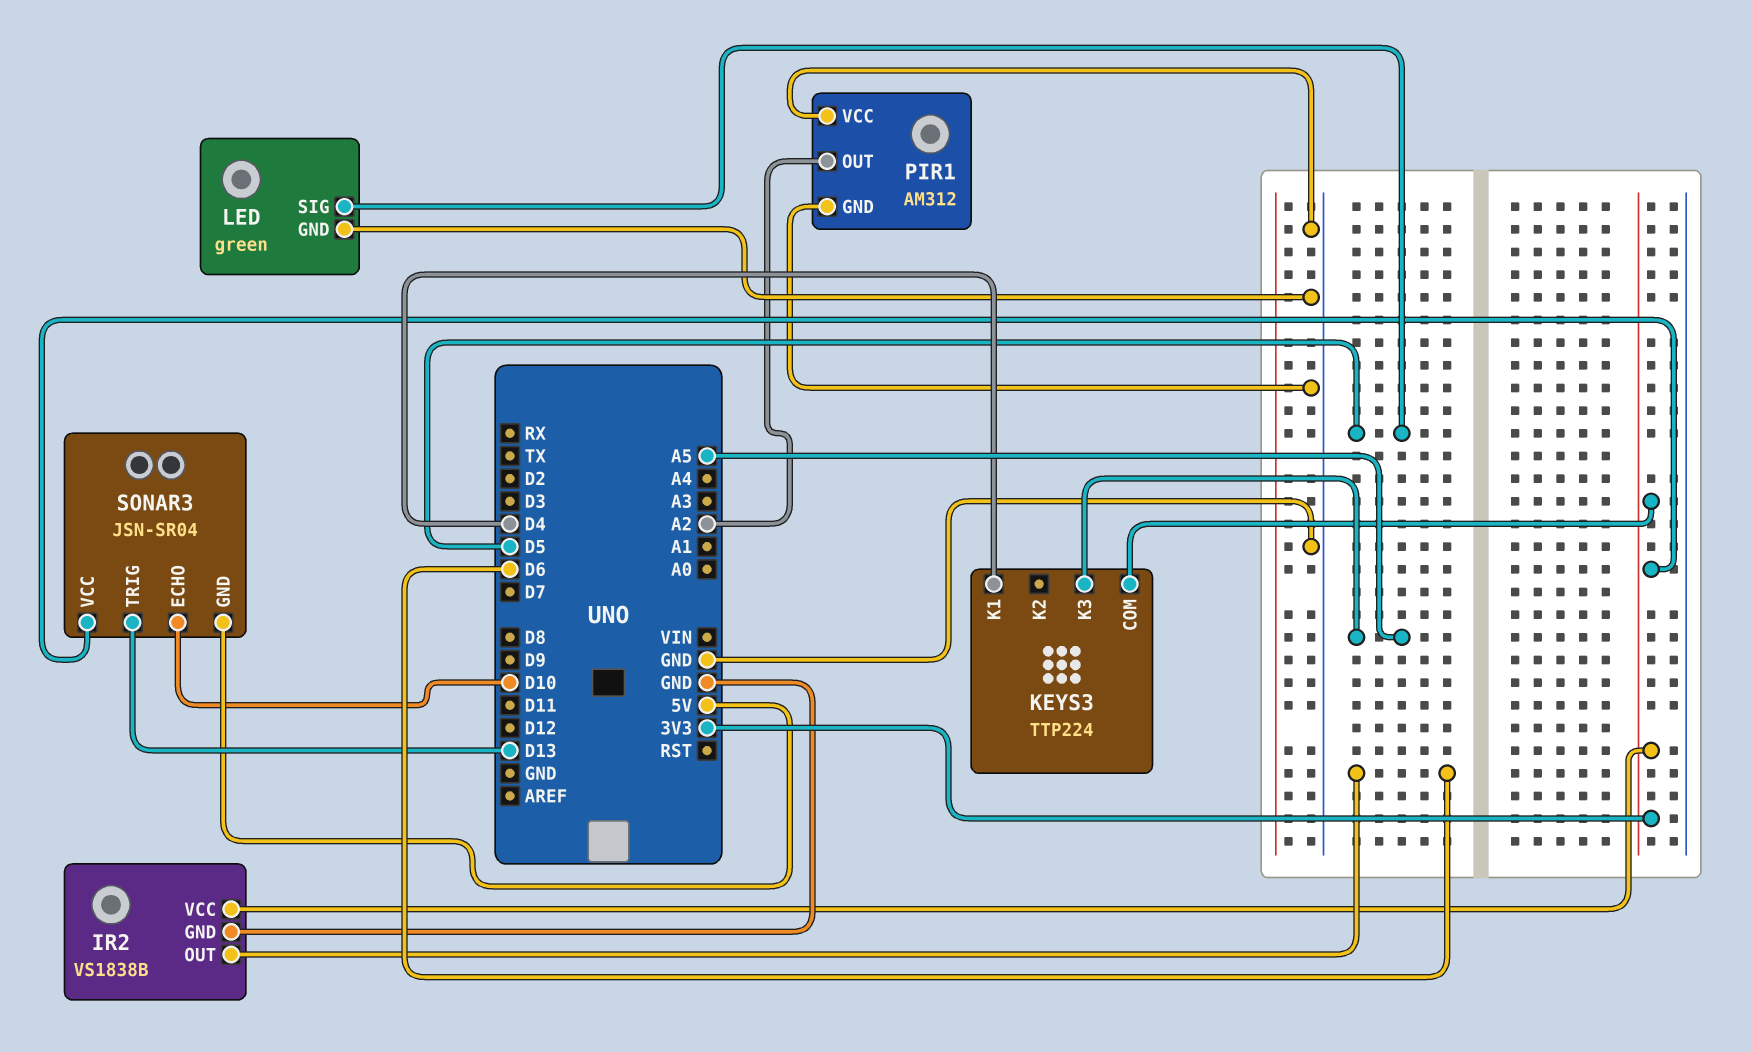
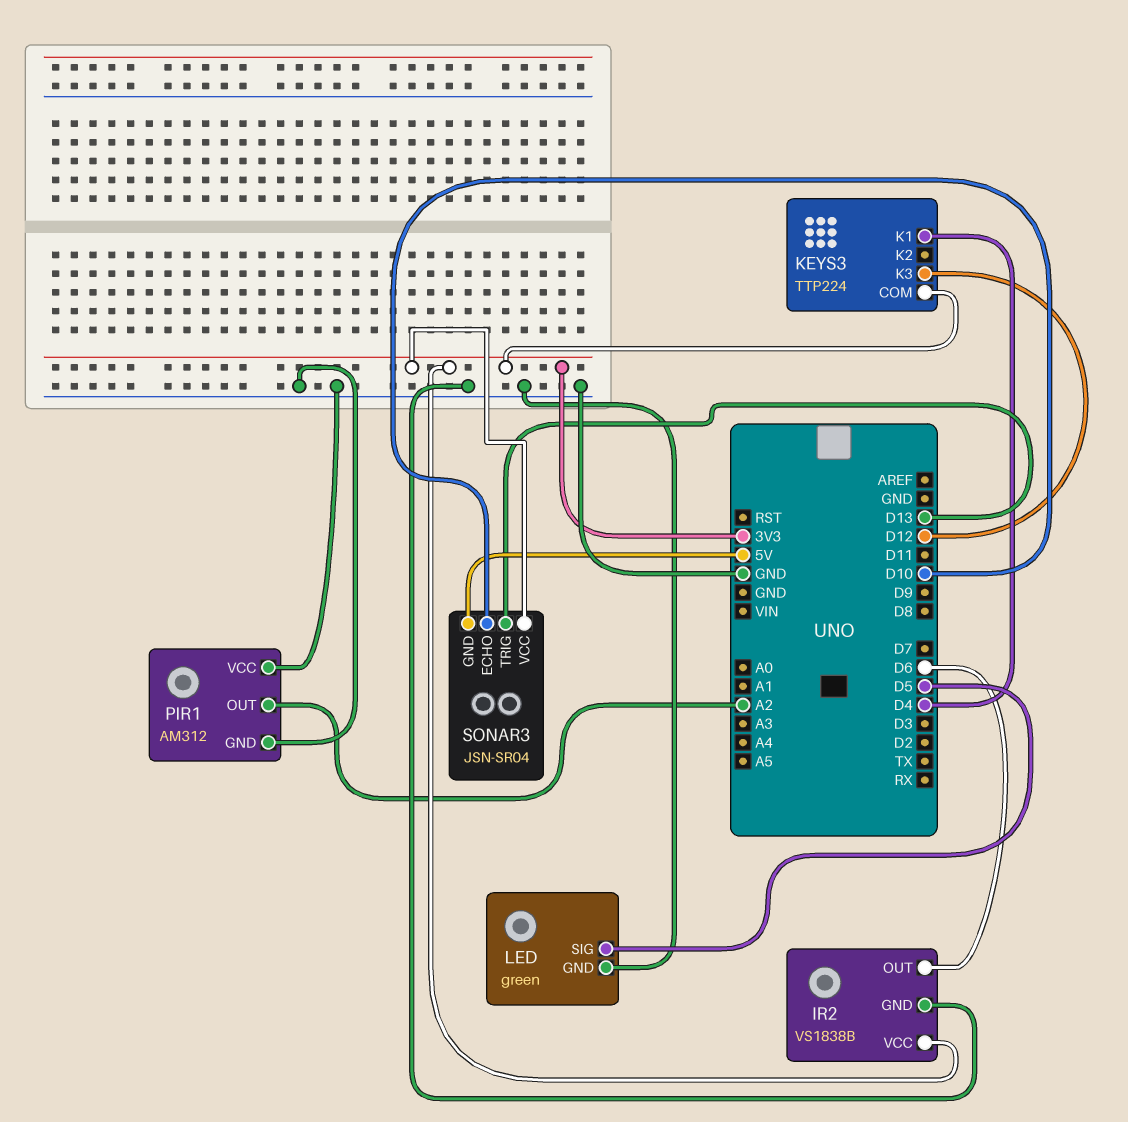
KEYS3 pin K3: A5 -> D12

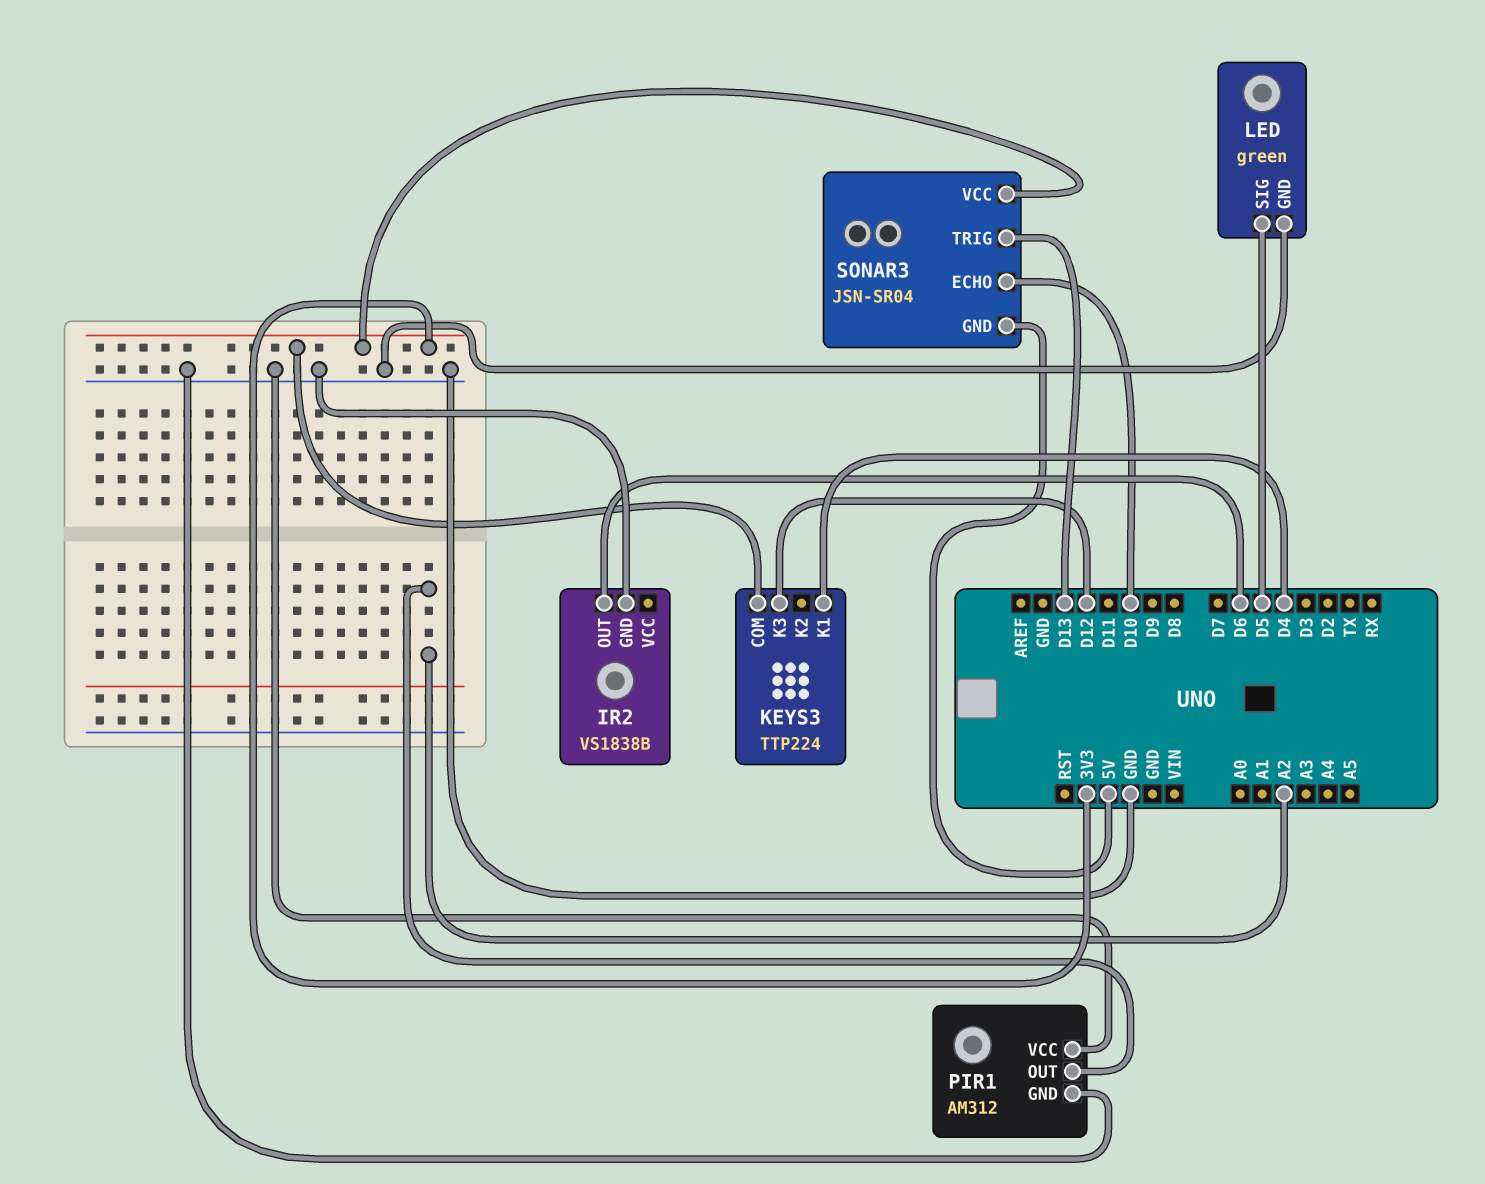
IR2 pin VCC: 3V3 -> none

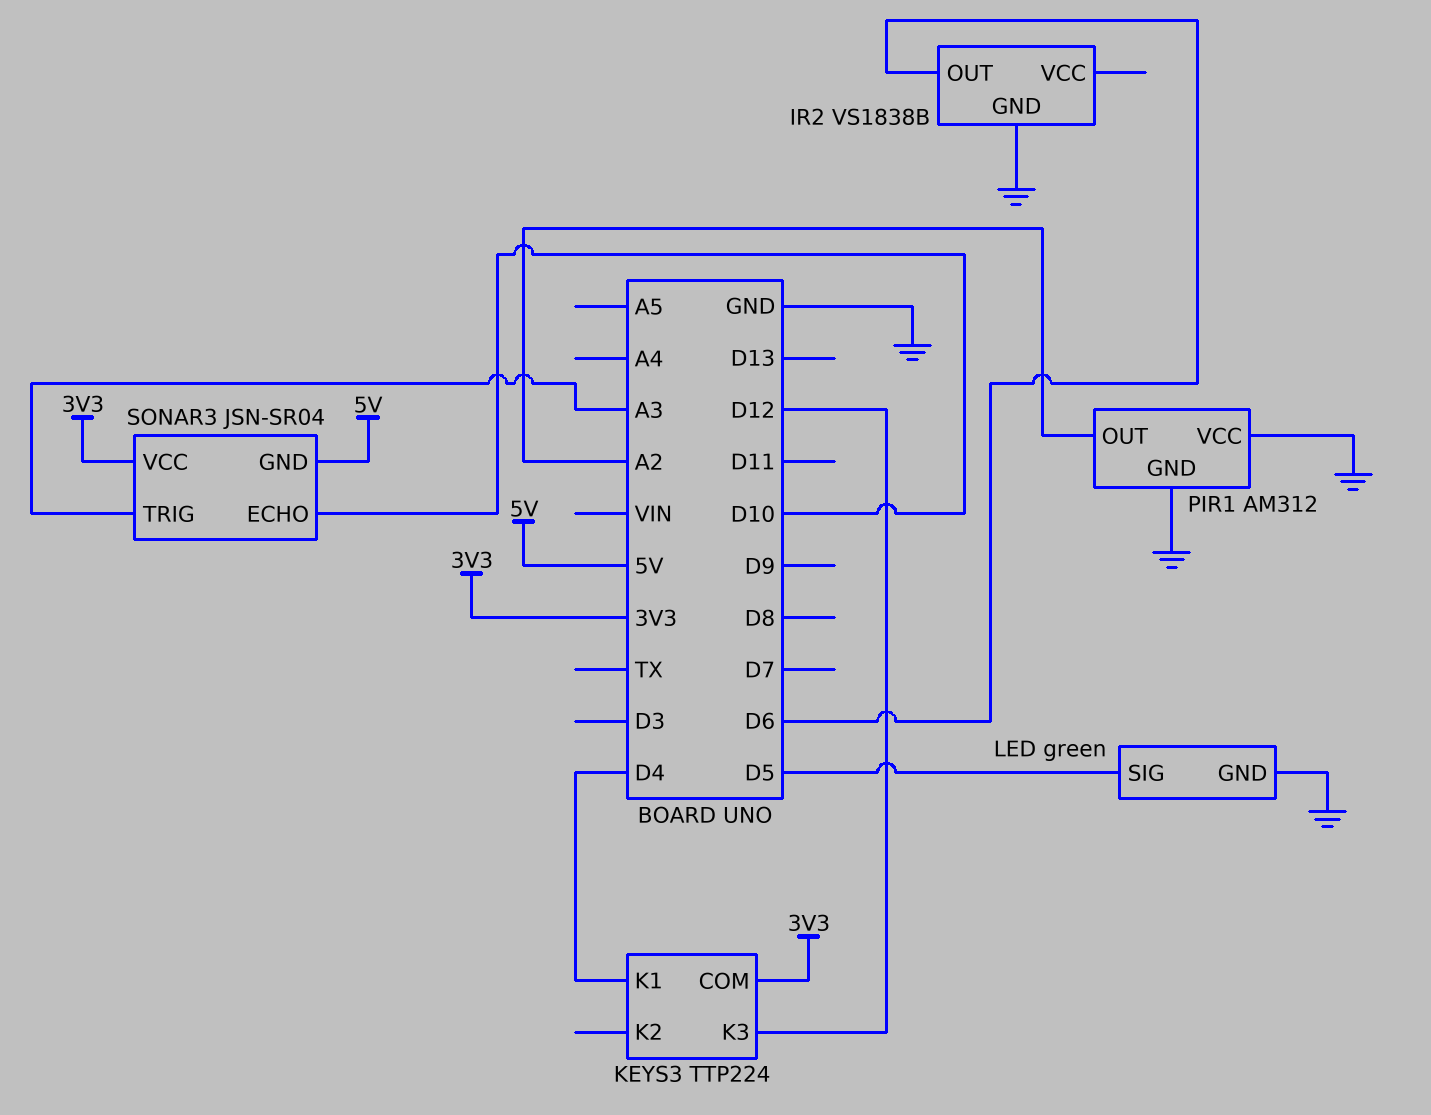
SONAR3 pin TRIG: D13 -> A3

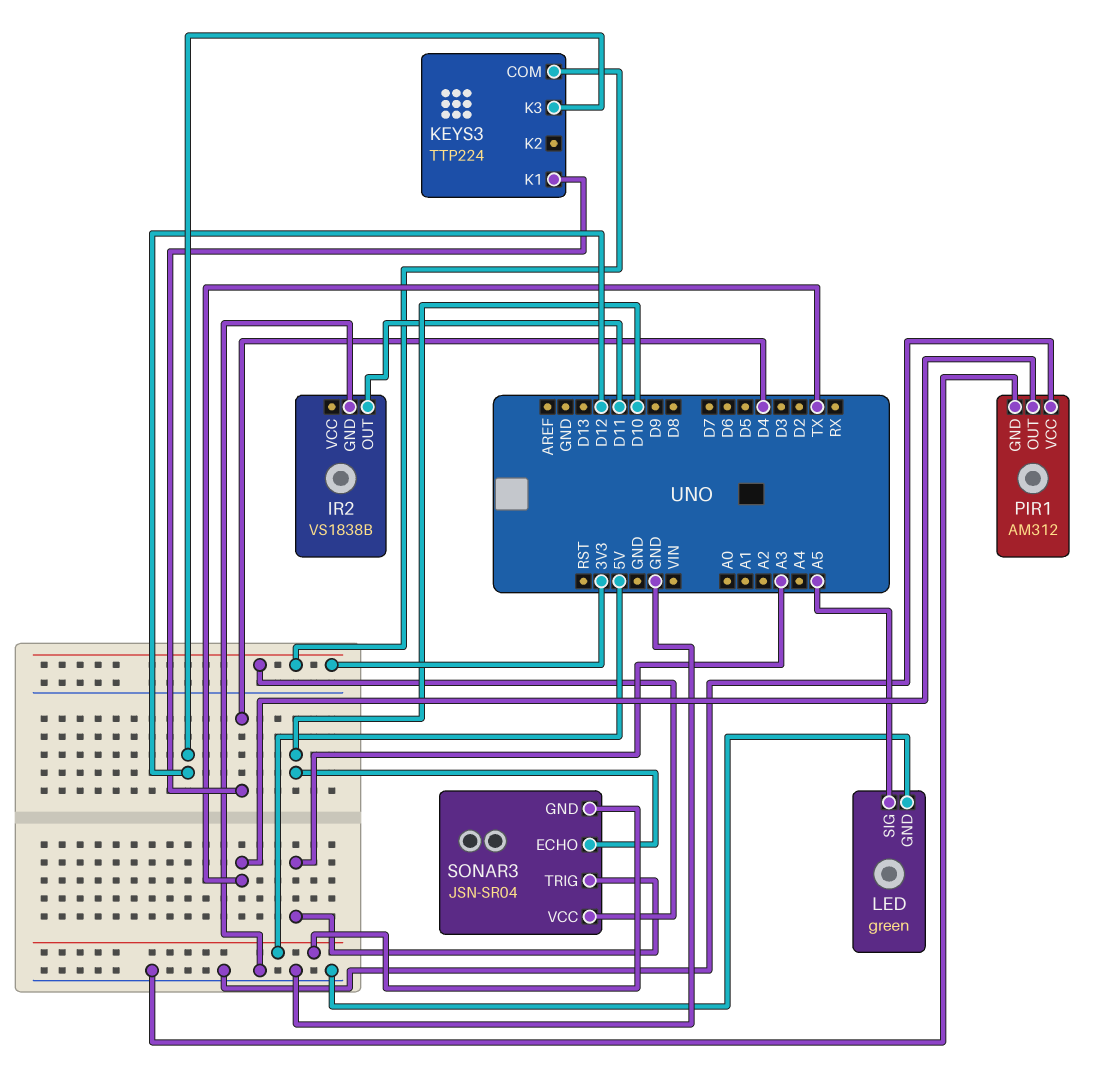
IR2 pin OUT: D6 -> D11
LED pin SIG: D5 -> A5
PIR1 pin OUT: A2 -> TX

